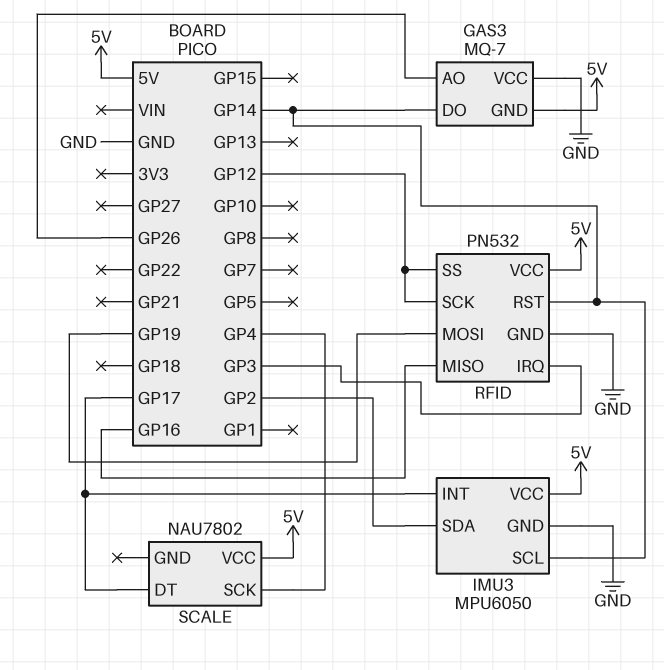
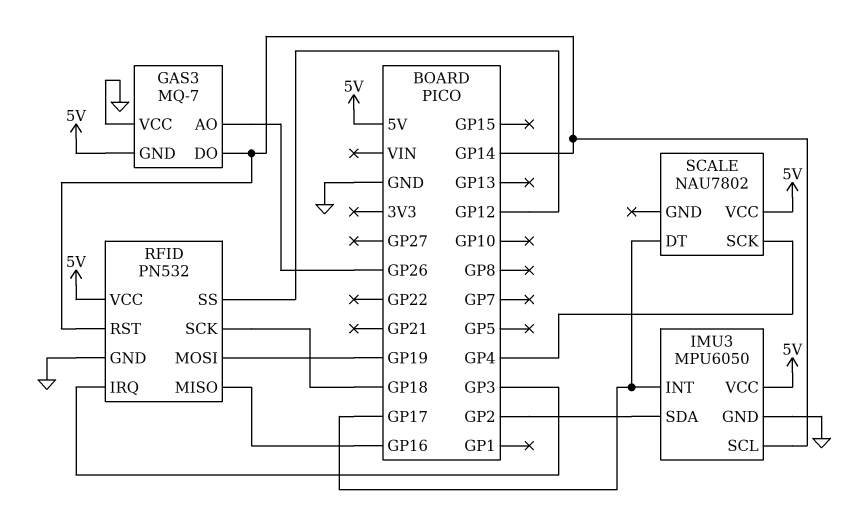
RFID pin SCK: GP12 -> GP18

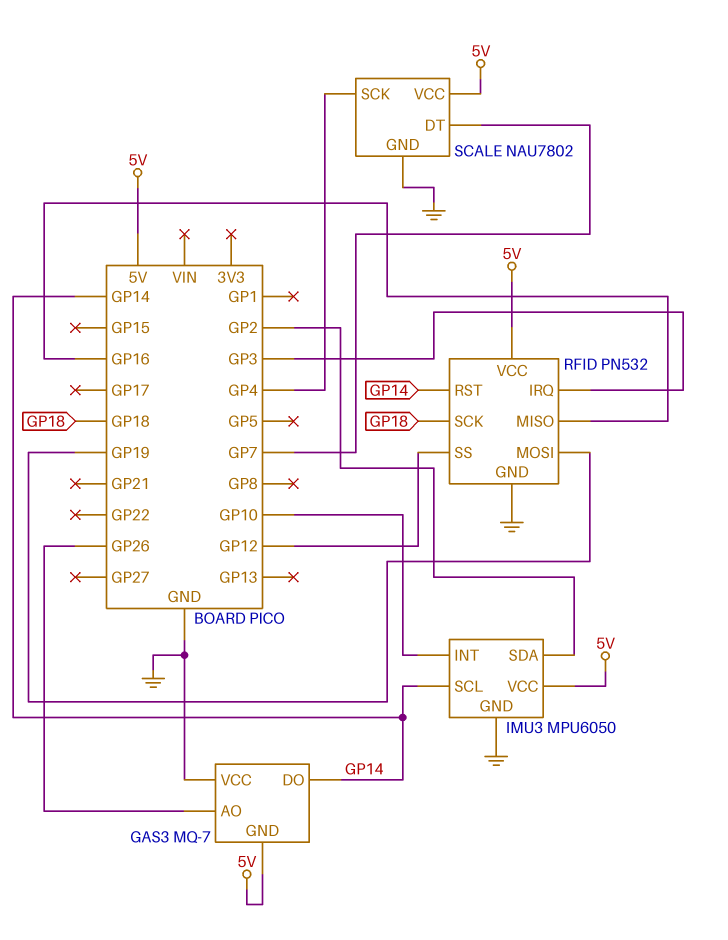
IMU3 pin INT: GP17 -> GP10
SCALE pin DT: GP17 -> GP7
SCALE pin GND: none -> GND

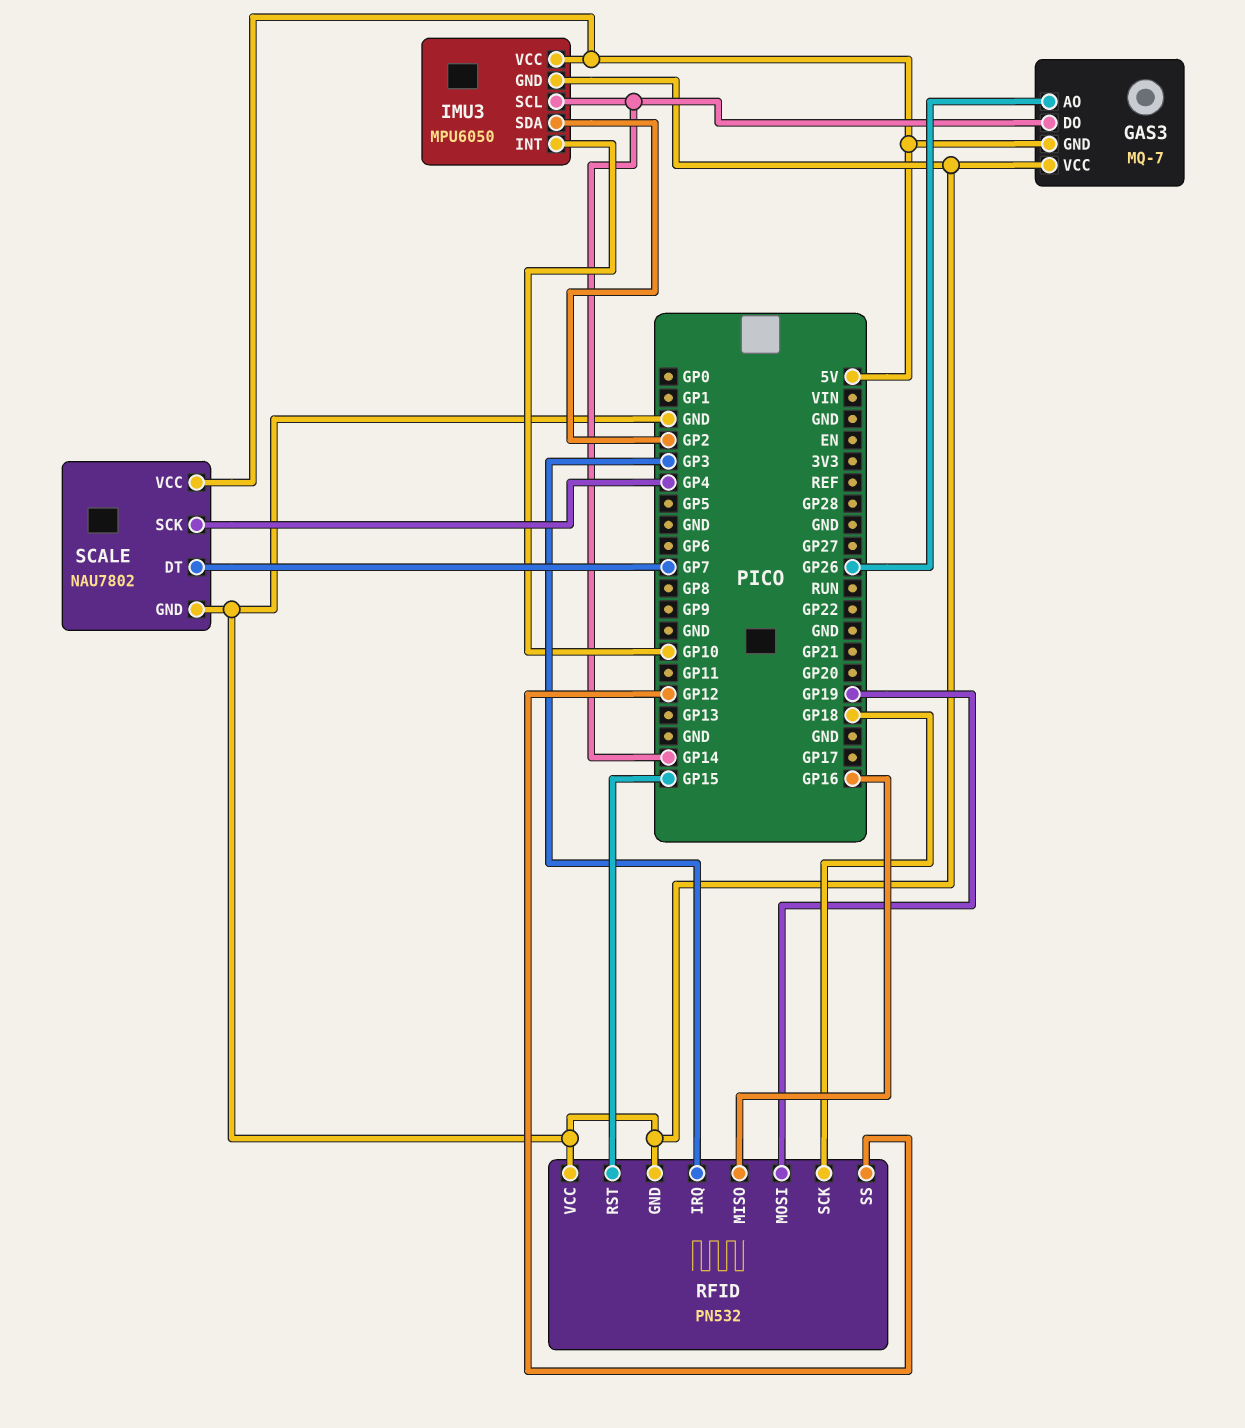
RFID pin RST: GP14 -> GP15
RFID pin VCC: 5V -> GND

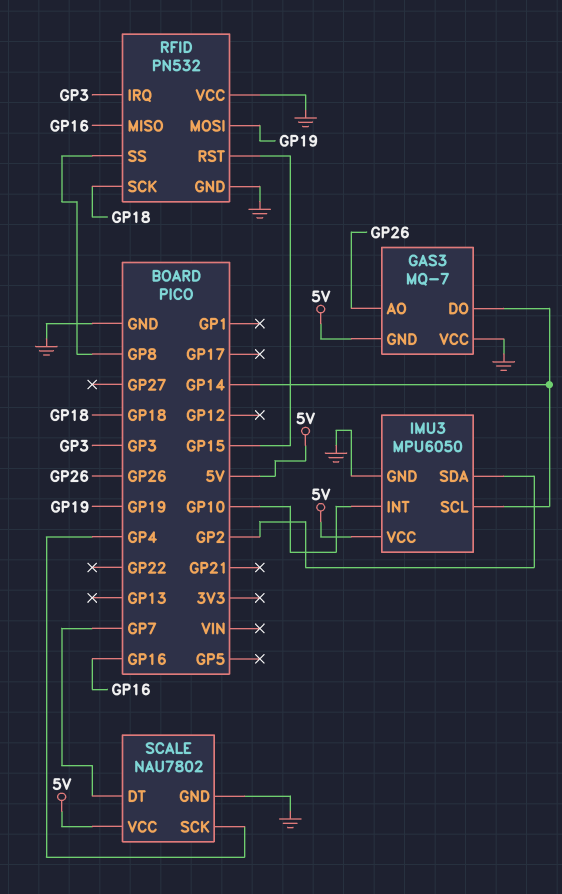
RFID pin SS: GP12 -> GP8

